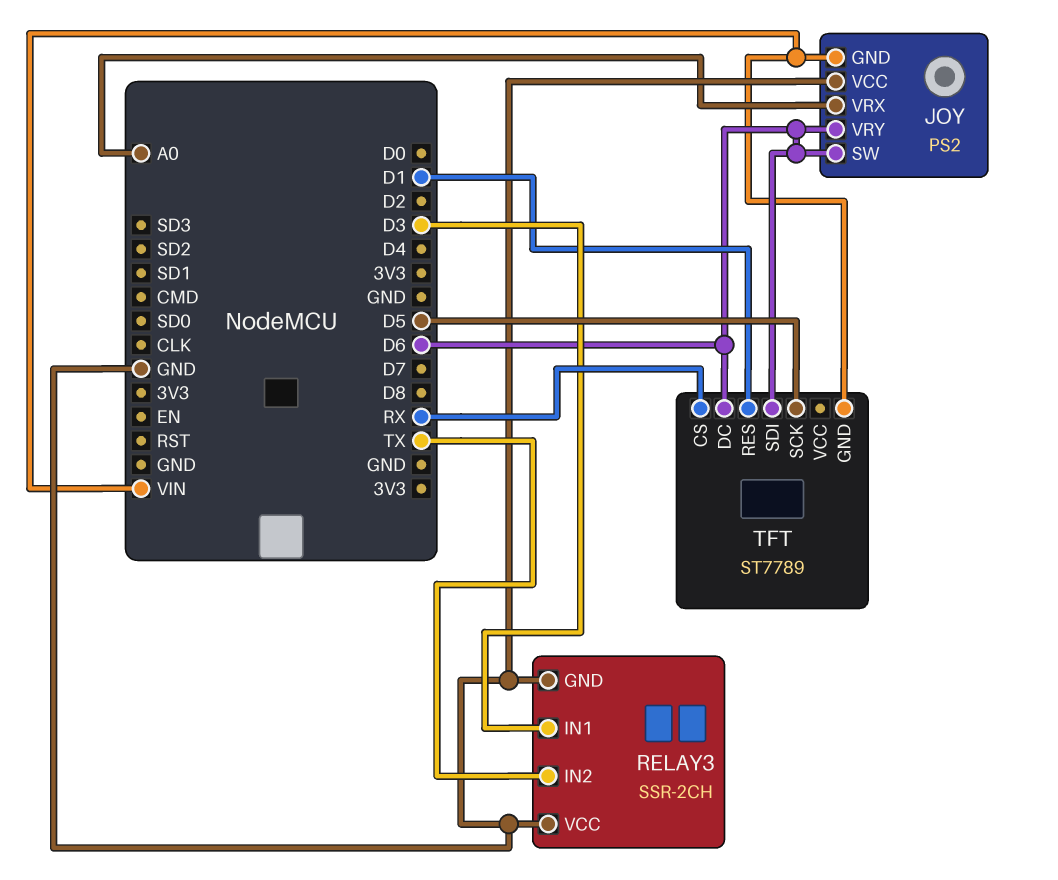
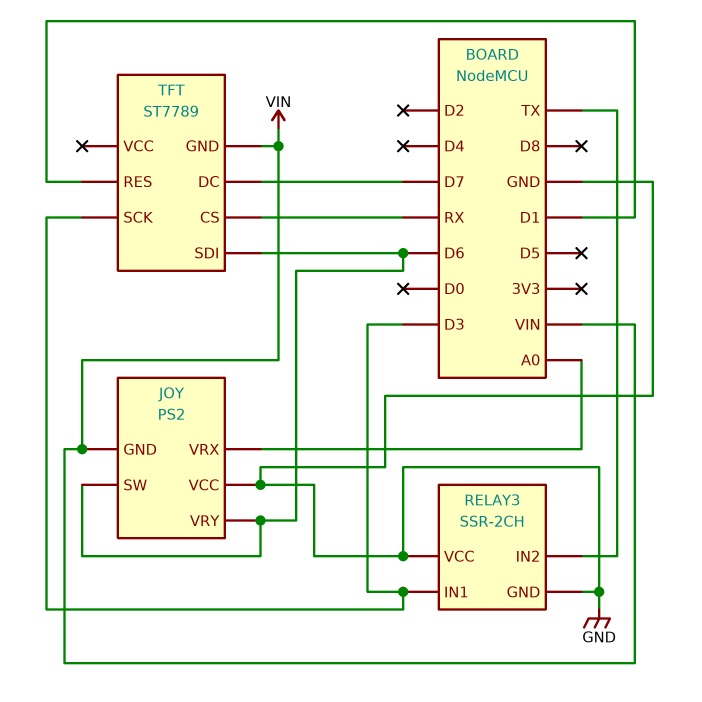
TFT pin DC: D6 -> D7
TFT pin SCK: D5 -> D3

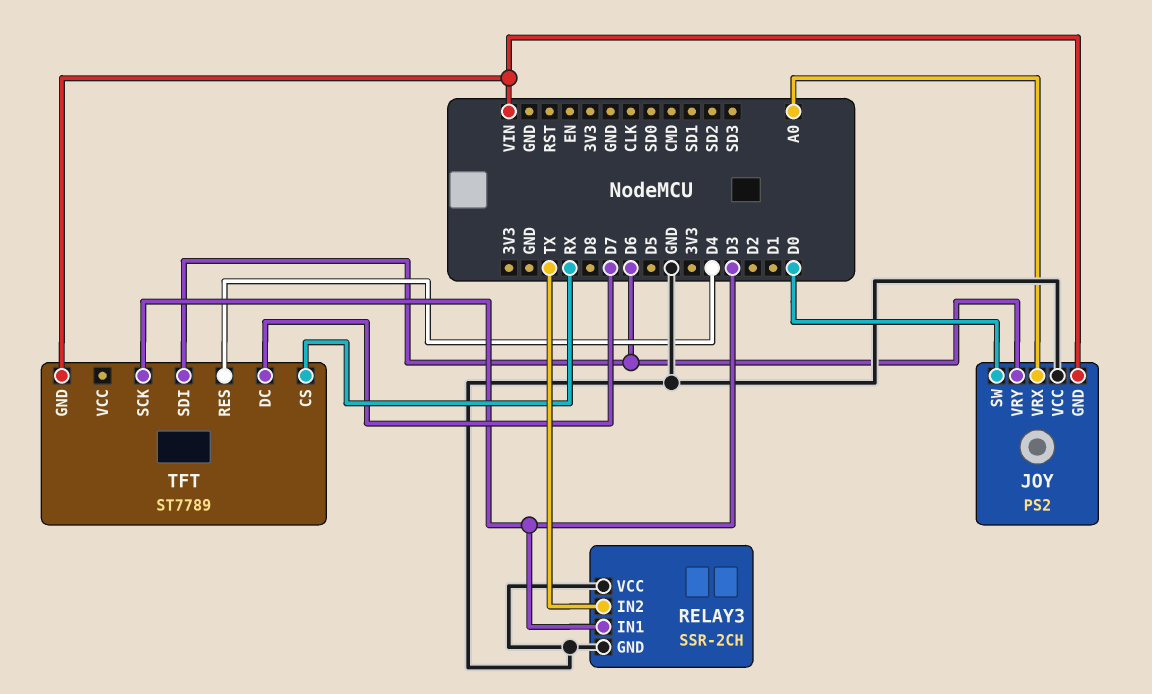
JOY pin SW: D6 -> D0
TFT pin RES: D1 -> D4

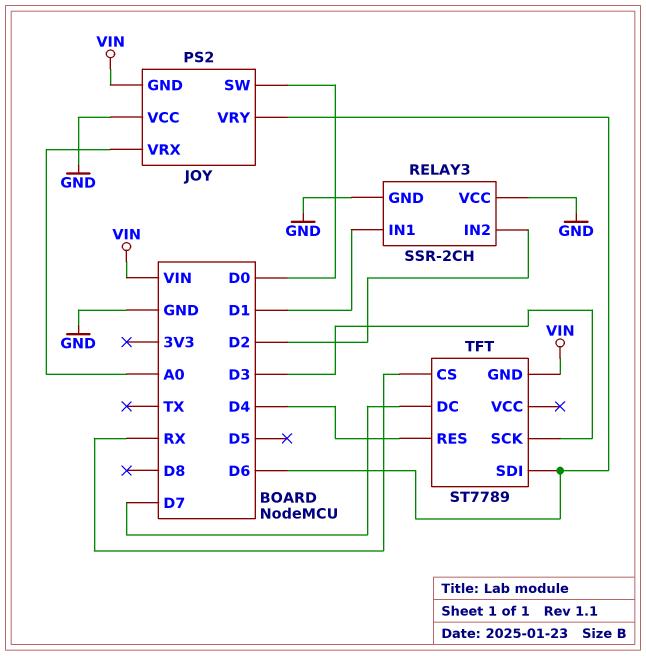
RELAY3 pin IN1: D3 -> D1
RELAY3 pin IN2: TX -> D2

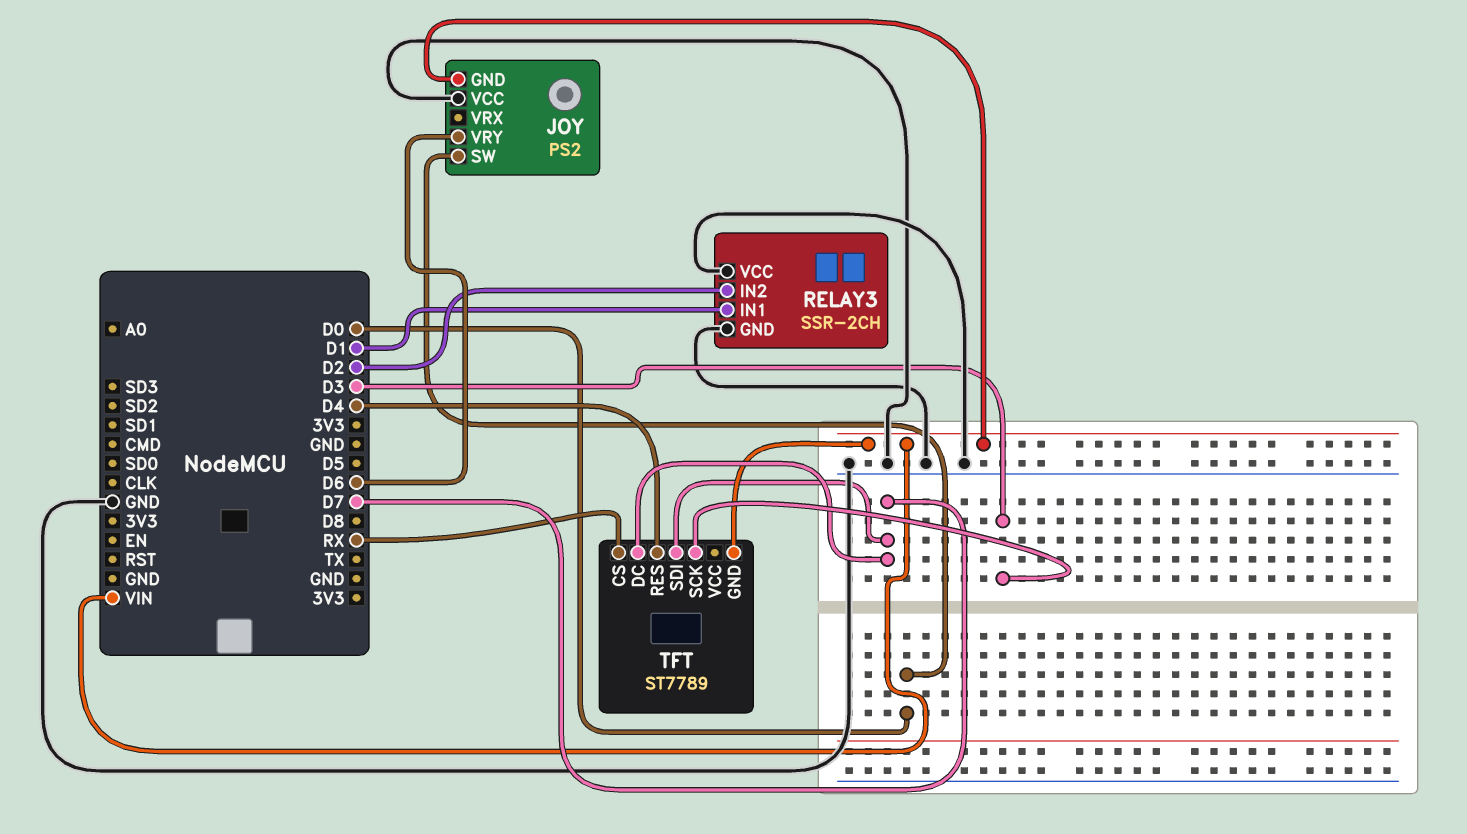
JOY pin VRX: A0 -> none
TFT pin SDI: D6 -> D7

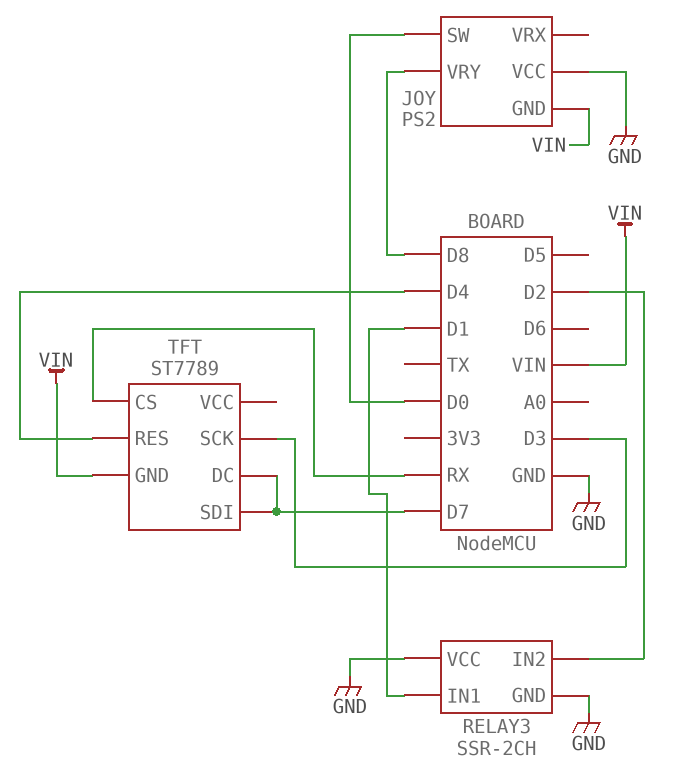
JOY pin VRY: D6 -> D8

